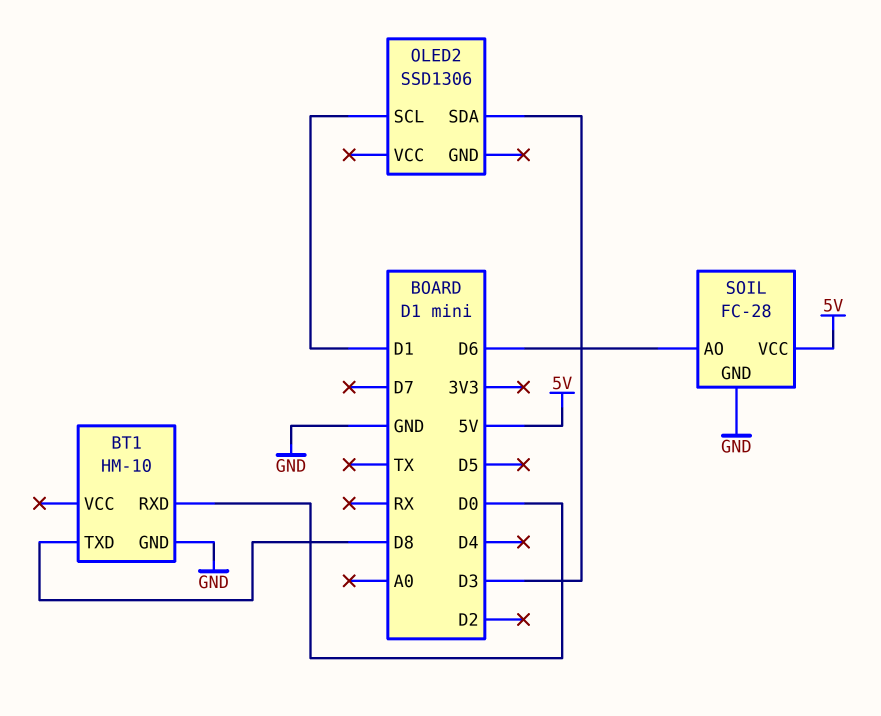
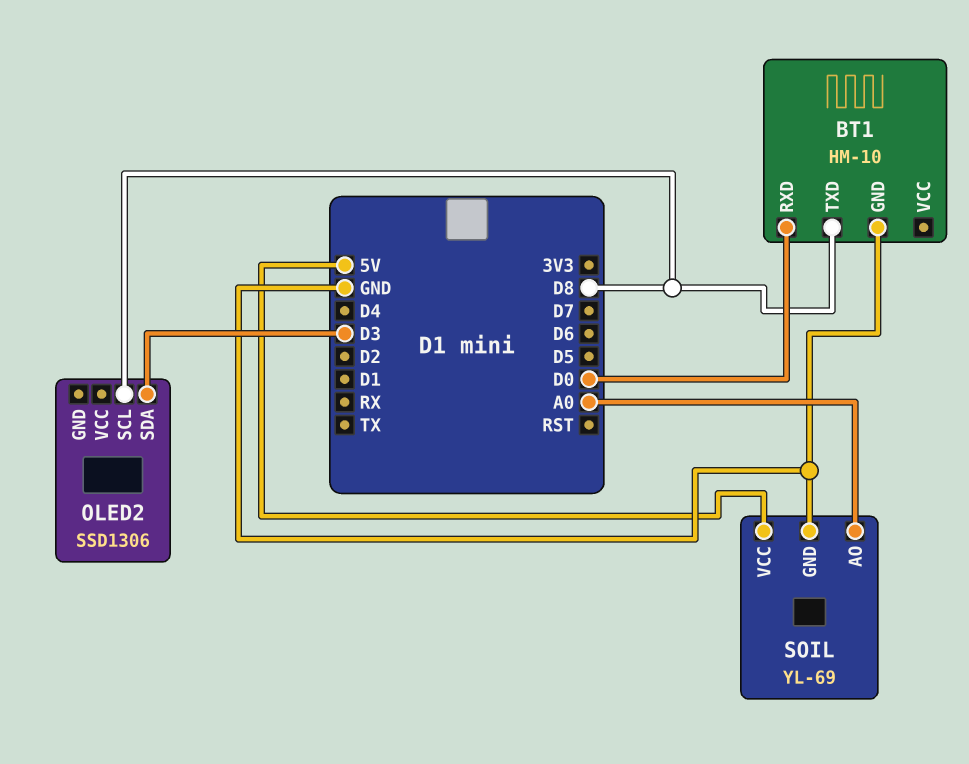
OLED2 pin SCL: D1 -> D8
SOIL: FC-28 -> YL-69
SOIL pin AO: D6 -> A0

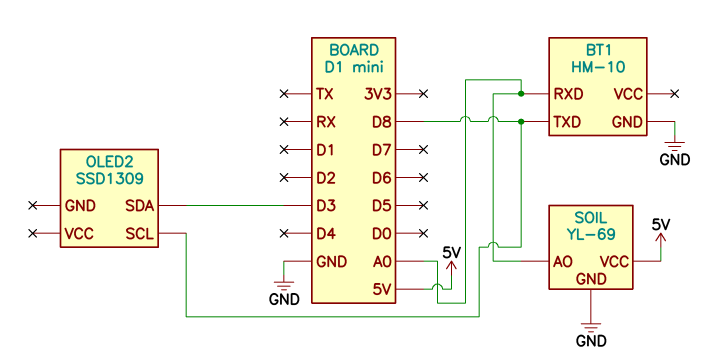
BT1 pin RXD: D0 -> A0
OLED2: SSD1306 -> SSD1309

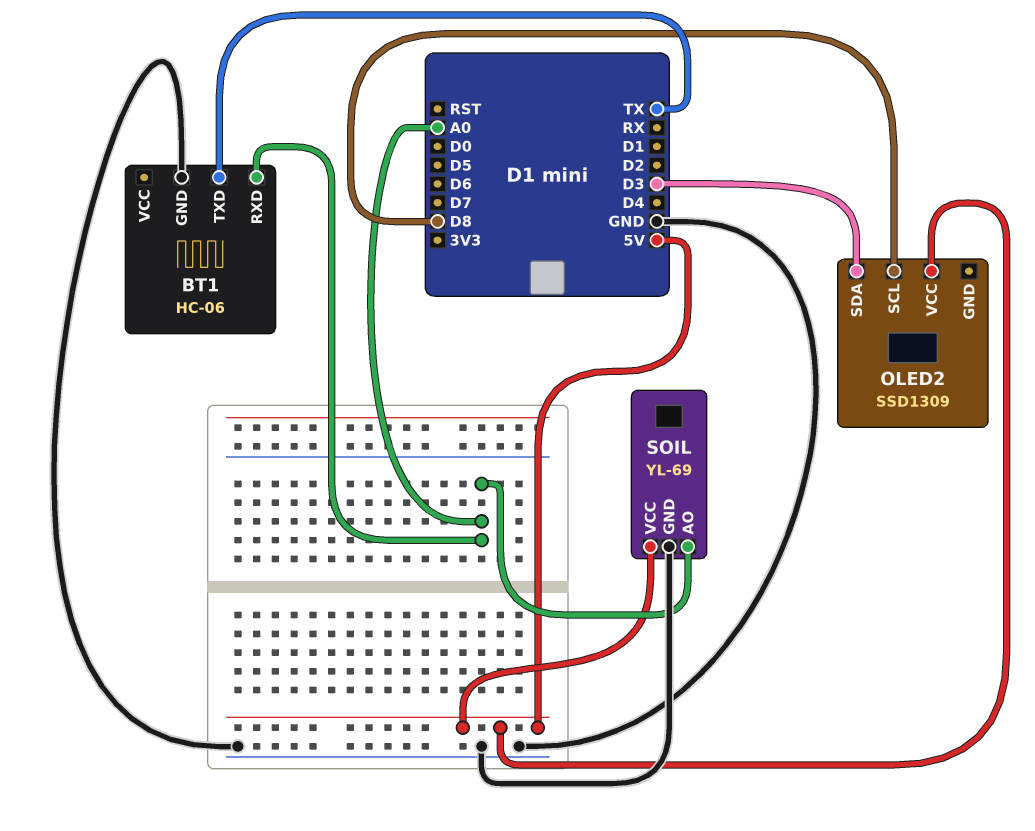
BT1: HM-10 -> HC-06
BT1 pin TXD: D8 -> TX
OLED2 pin VCC: none -> 5V

